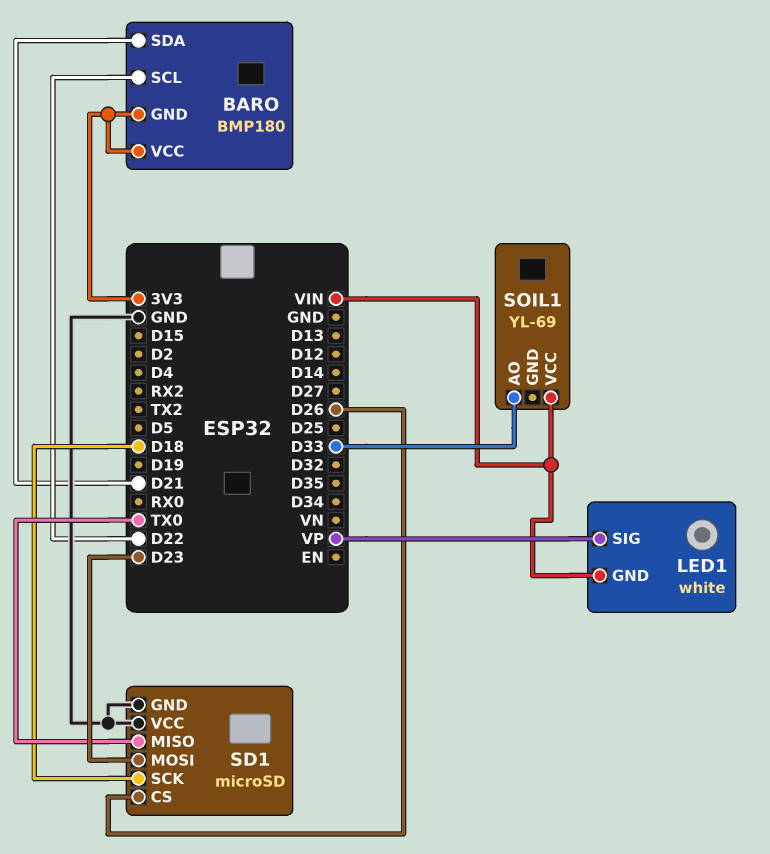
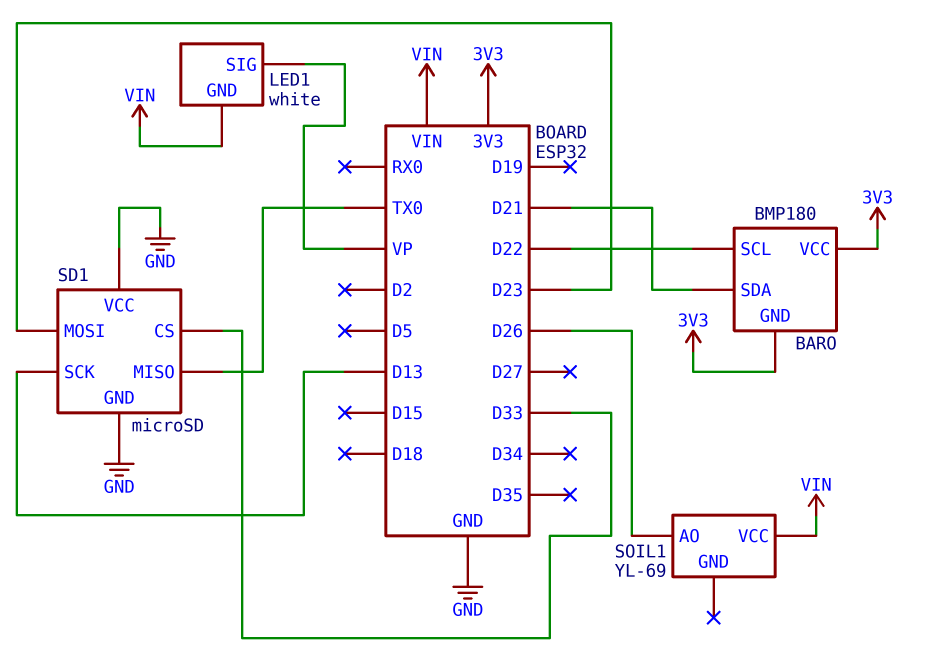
SD1 pin CS: D26 -> D33
SD1 pin SCK: D18 -> D13
SOIL1 pin AO: D33 -> D26

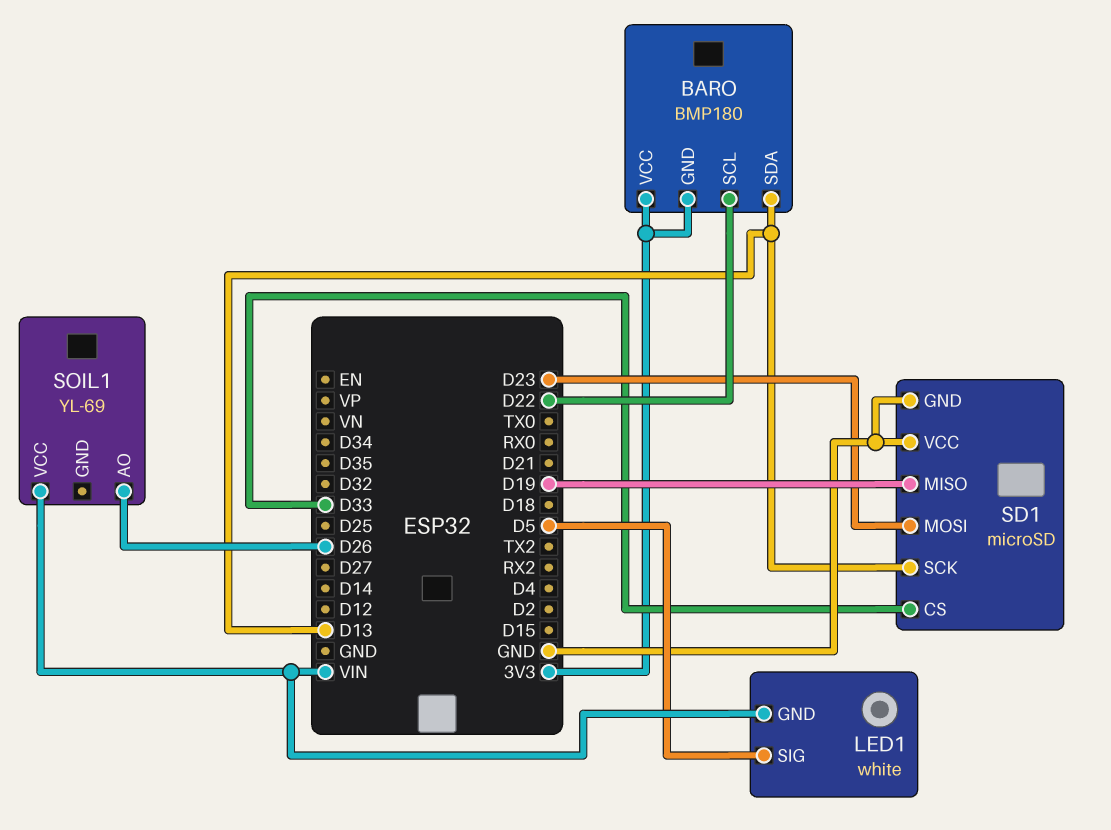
BARO pin SDA: D21 -> D13
LED1 pin SIG: VP -> D5
SD1 pin MISO: TX0 -> D19

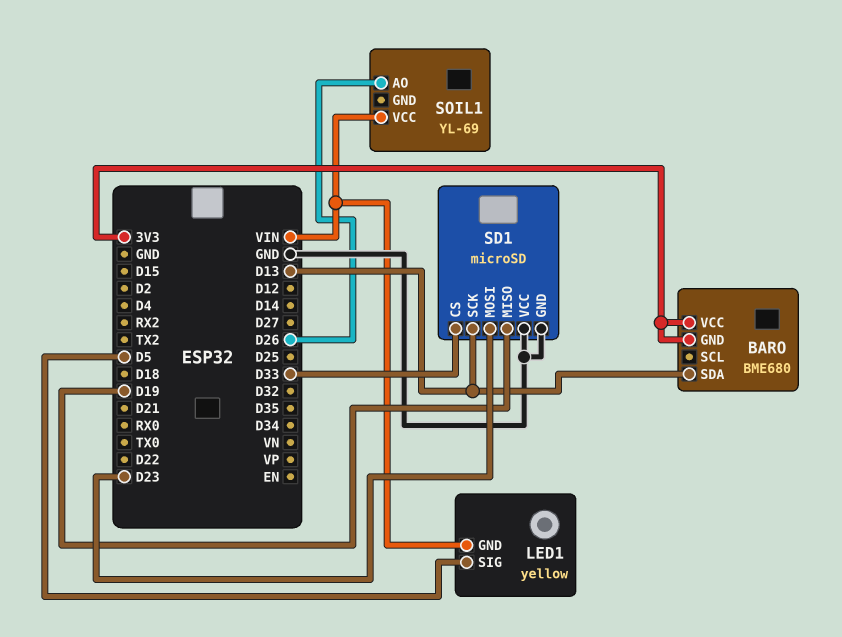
BARO: BMP180 -> BME680
BARO pin SCL: D22 -> none
LED1: white -> yellow

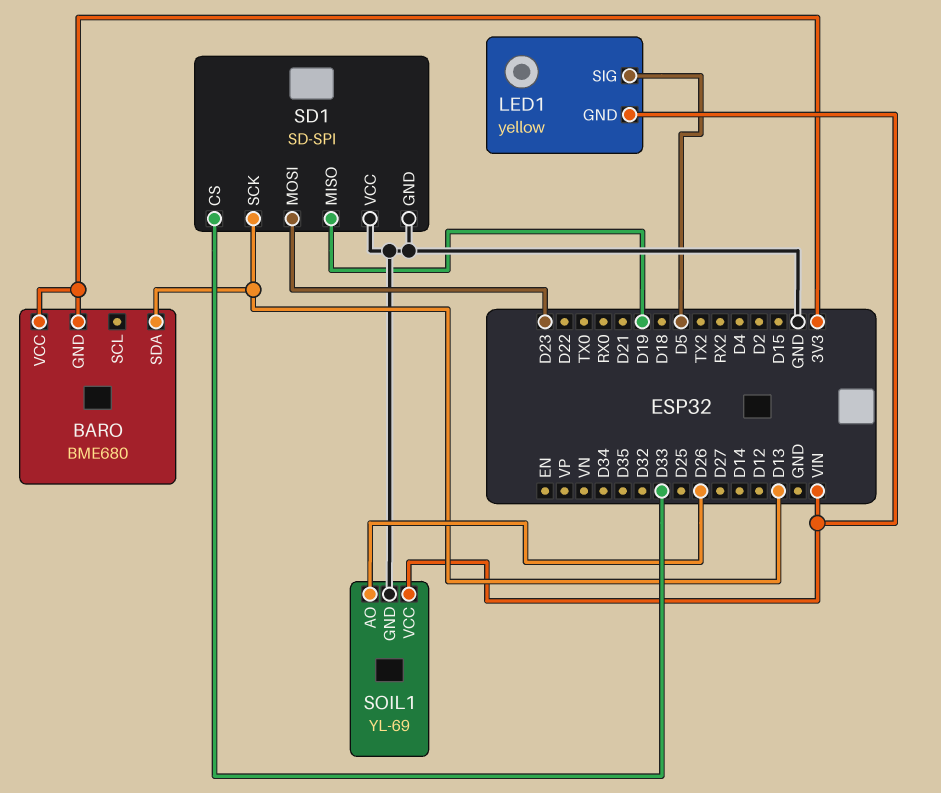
SD1: microSD -> SD-SPI
SOIL1 pin GND: none -> GND

